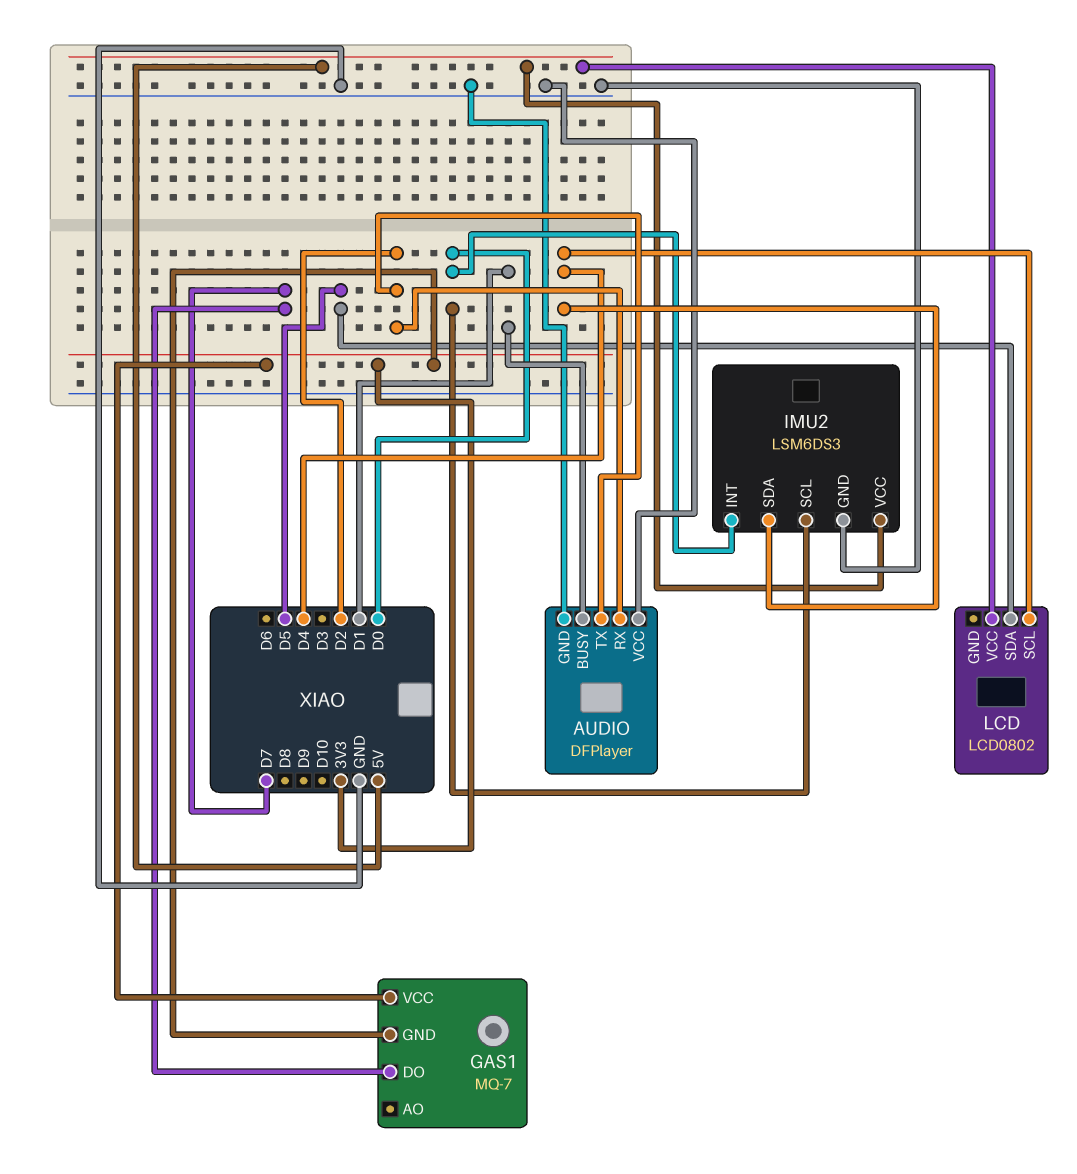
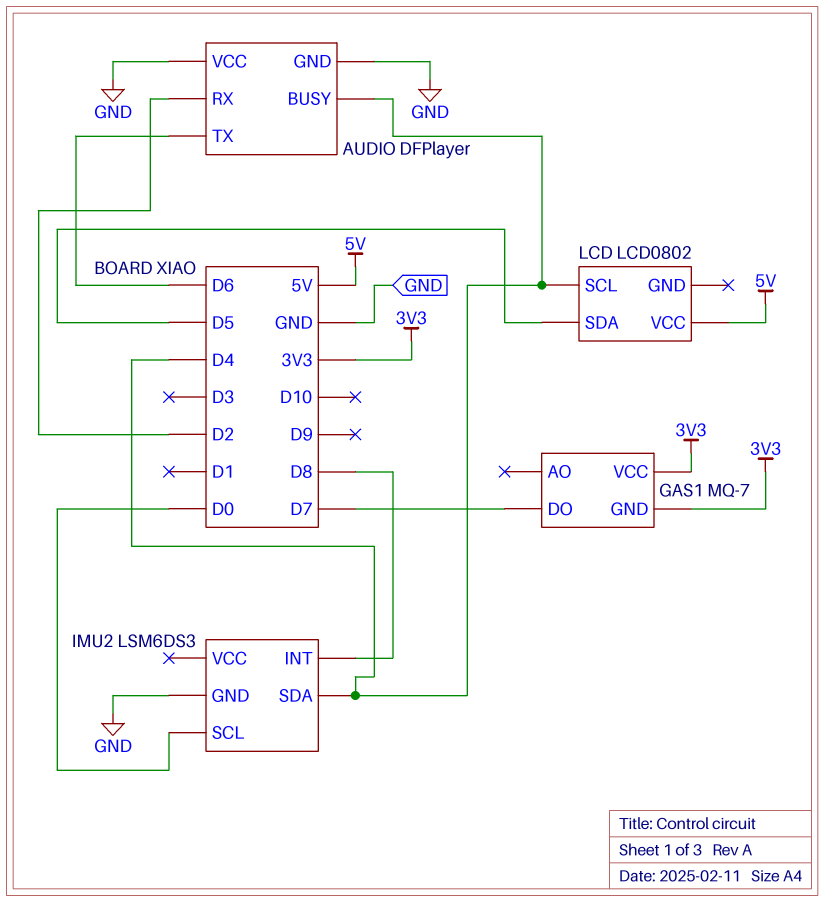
AUDIO pin BUSY: D1 -> D4
AUDIO pin TX: D2 -> D6
IMU2 pin INT: D0 -> D8
IMU2 pin VCC: 5V -> none

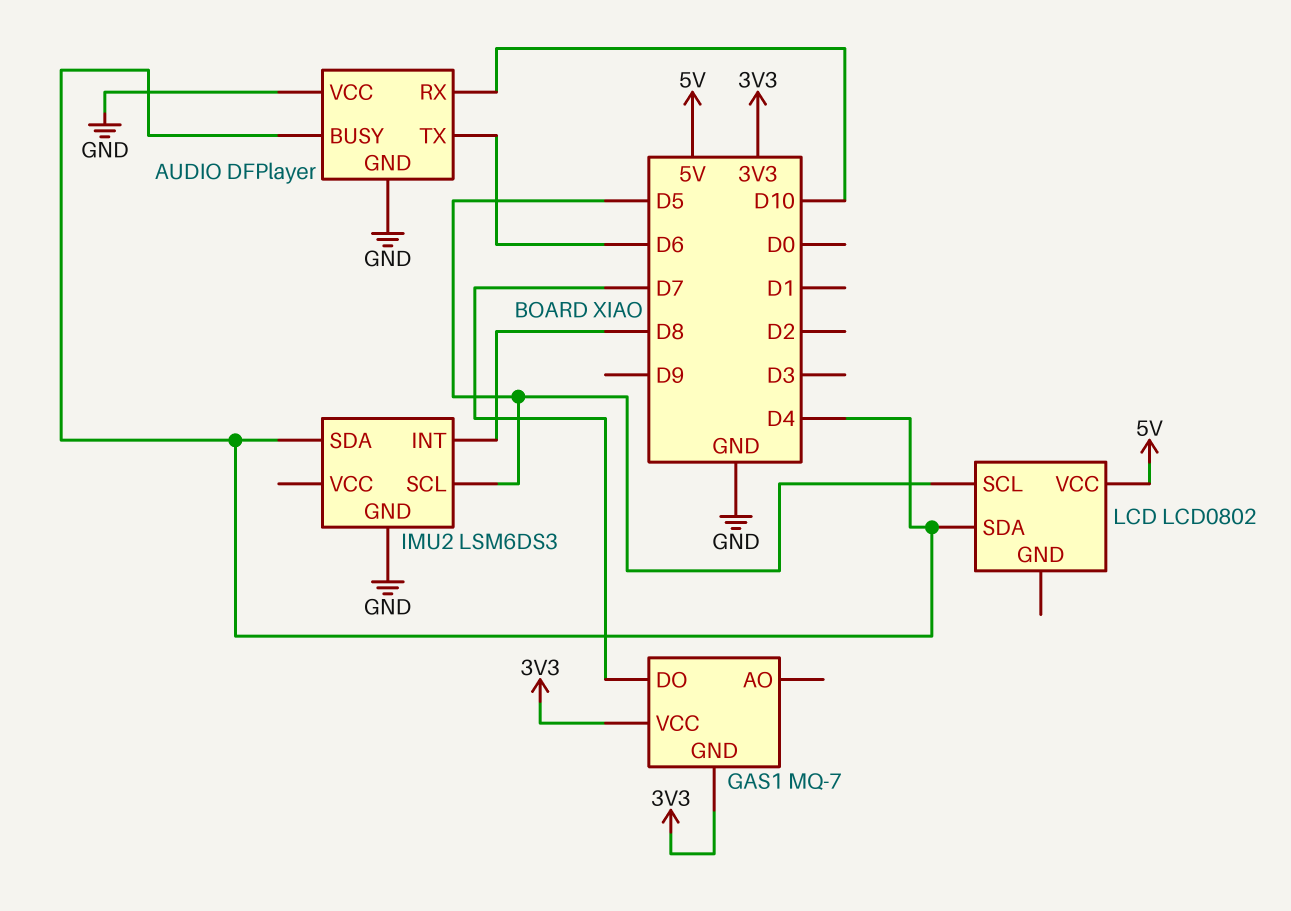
AUDIO pin RX: D2 -> D10
IMU2 pin SCL: D0 -> D5
LCD pin SCL: D4 -> D5
LCD pin SDA: D5 -> D4

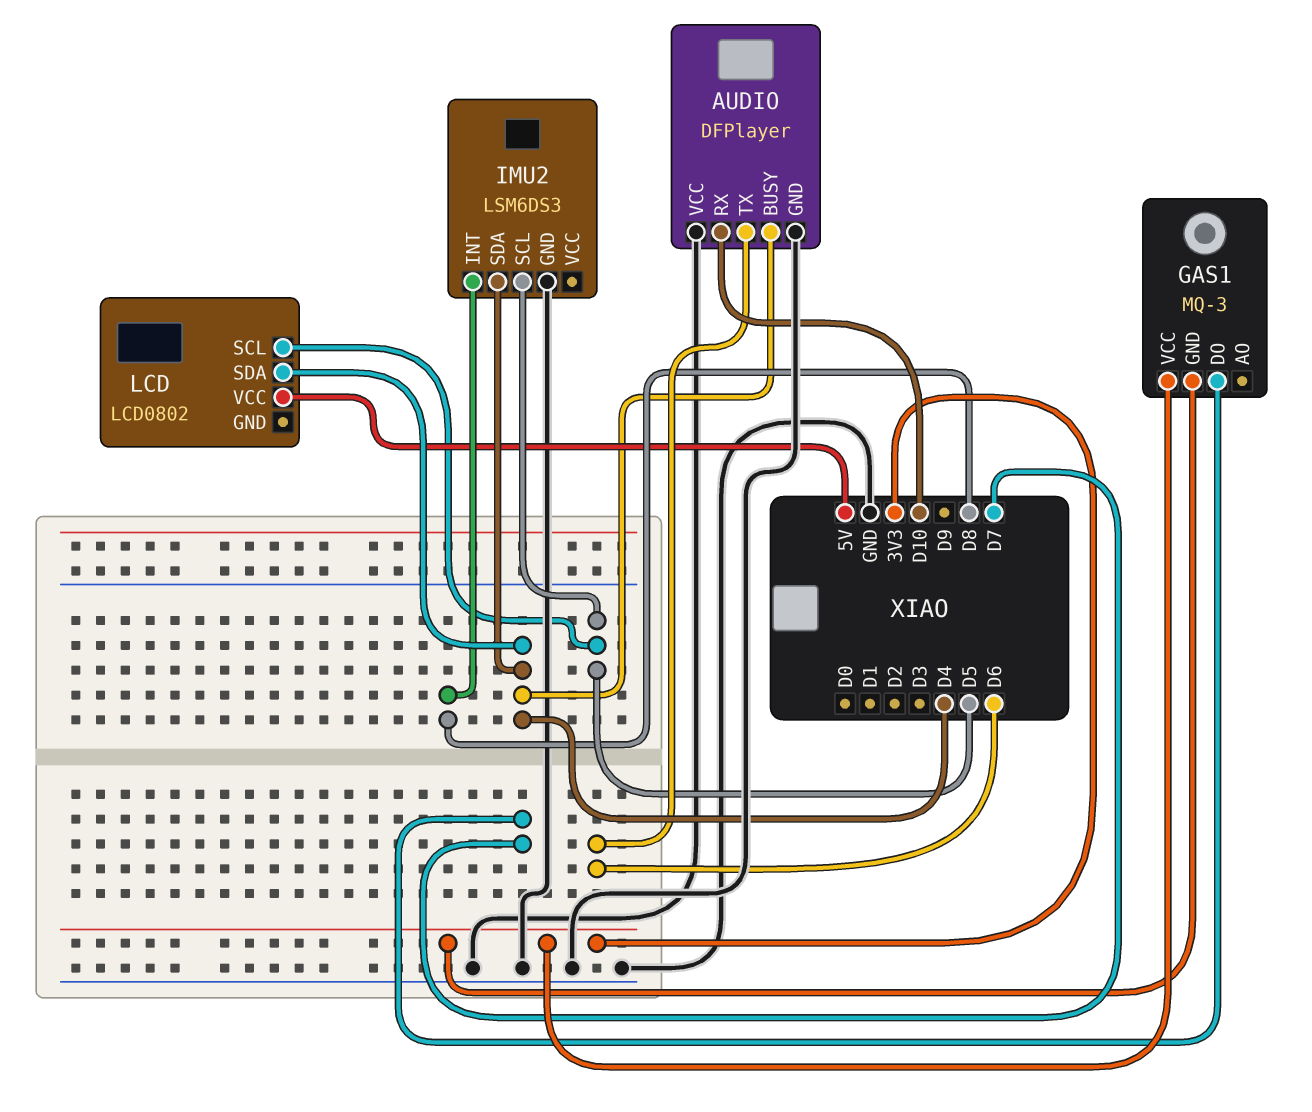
GAS1: MQ-7 -> MQ-3

